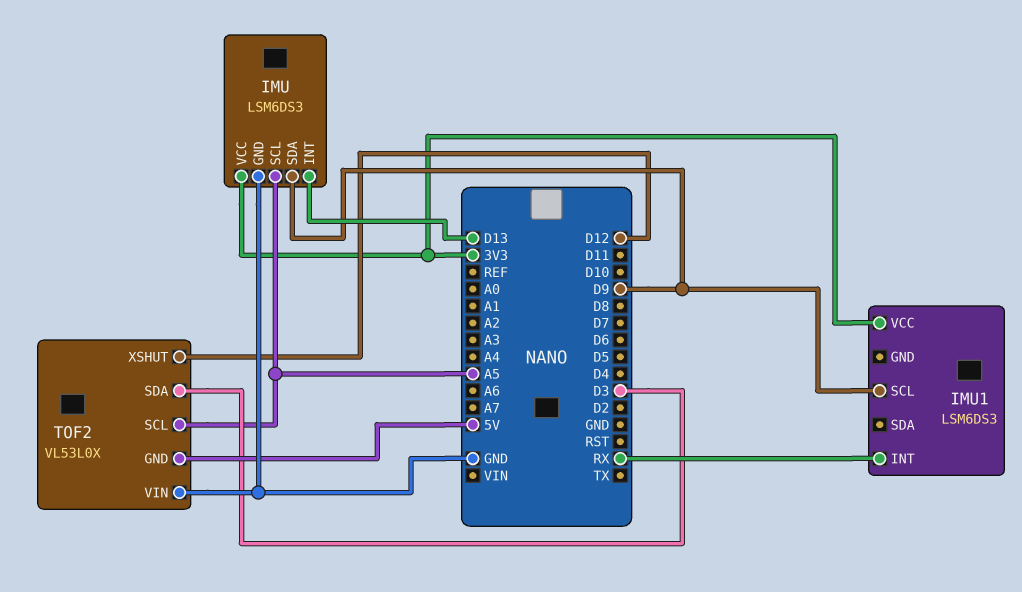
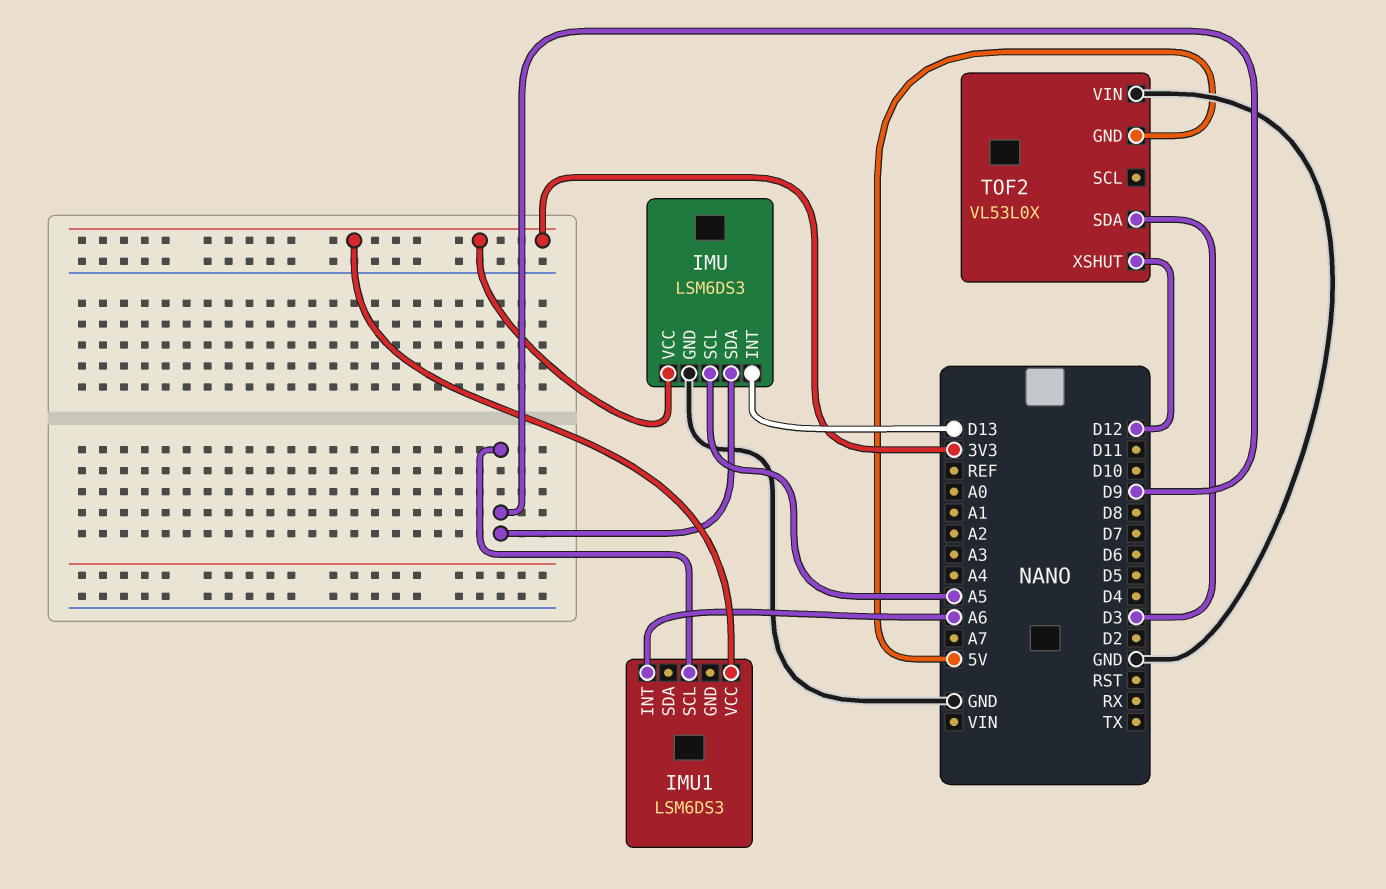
IMU1 pin INT: RX -> A6
TOF2 pin SCL: A5 -> none

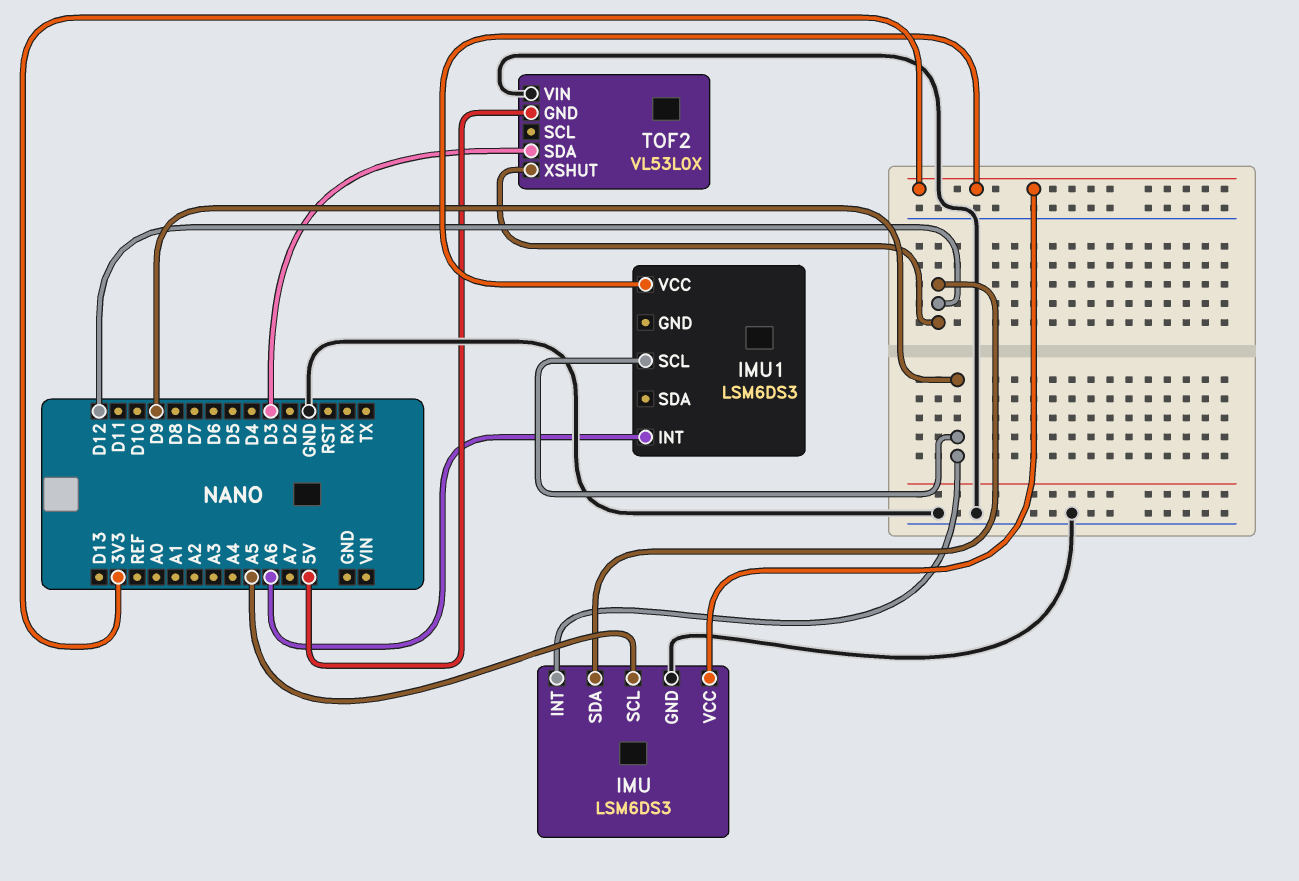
IMU pin INT: D13 -> D9
IMU pin SDA: D9 -> D12

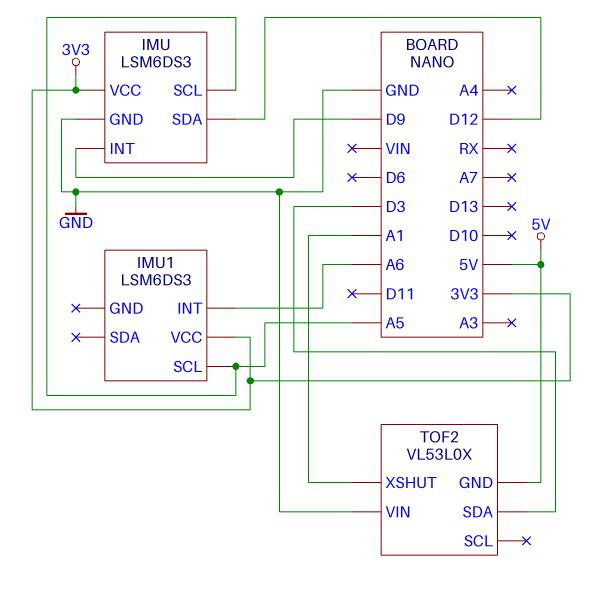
IMU1 pin SCL: D9 -> A5
TOF2 pin XSHUT: D12 -> A1

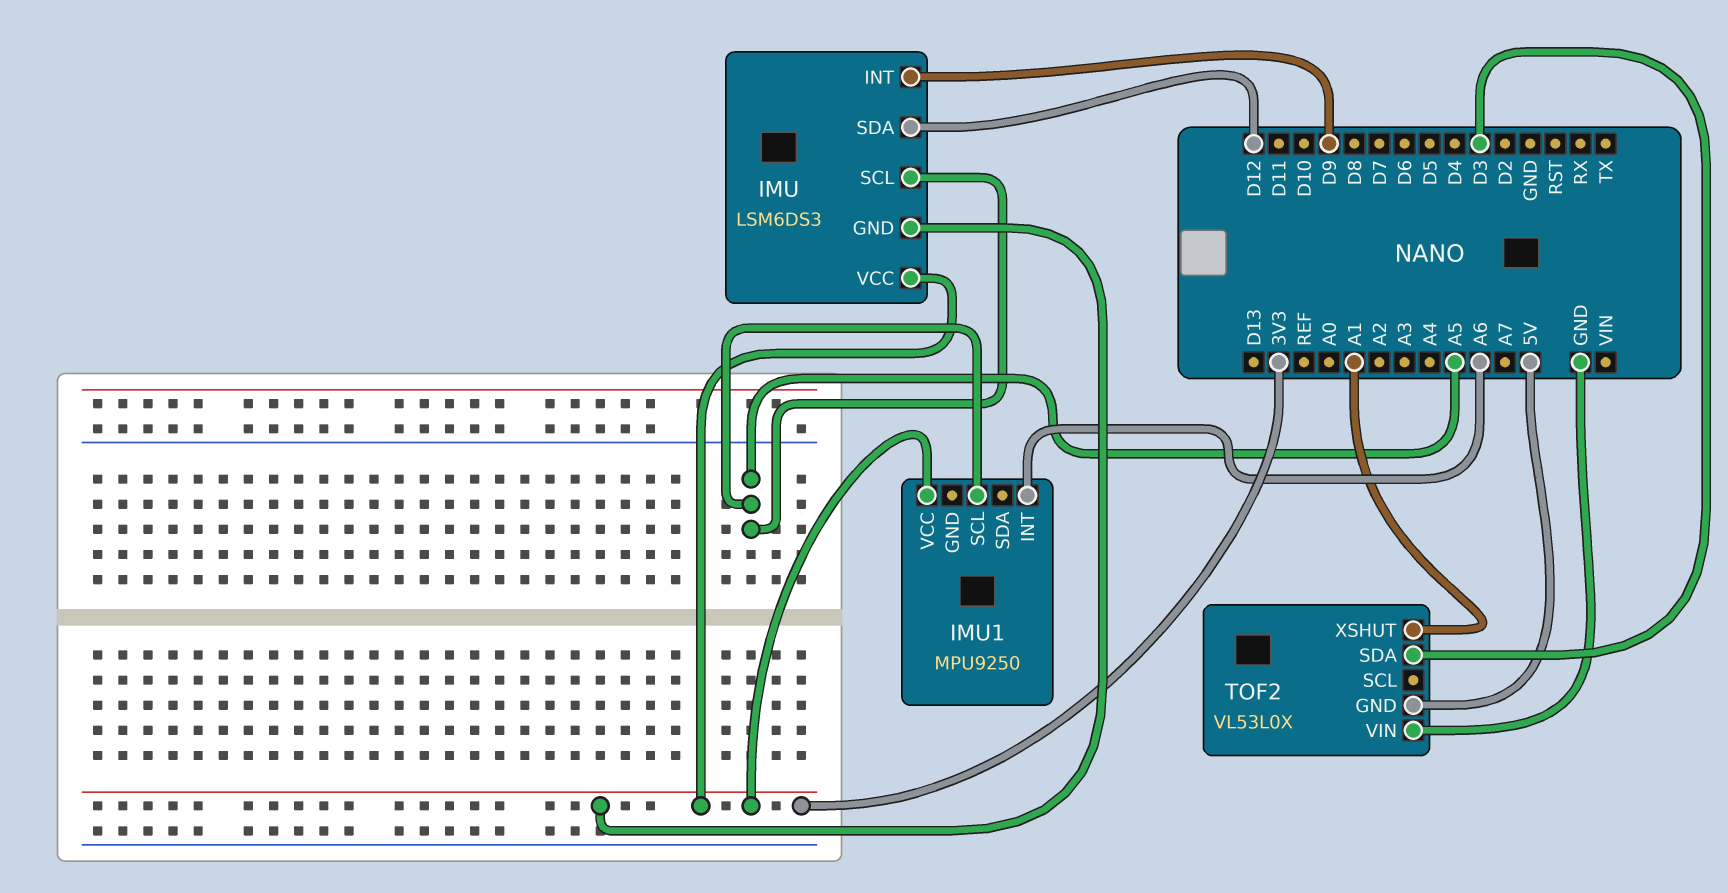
IMU pin GND: GND -> 3V3
IMU1: LSM6DS3 -> MPU9250

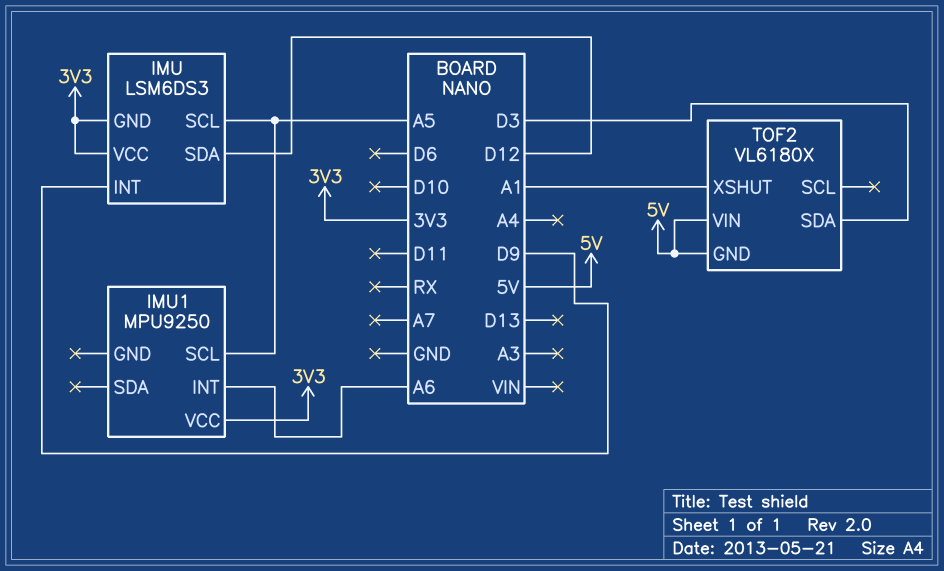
TOF2: VL53L0X -> VL6180X
TOF2 pin VIN: GND -> 5V

